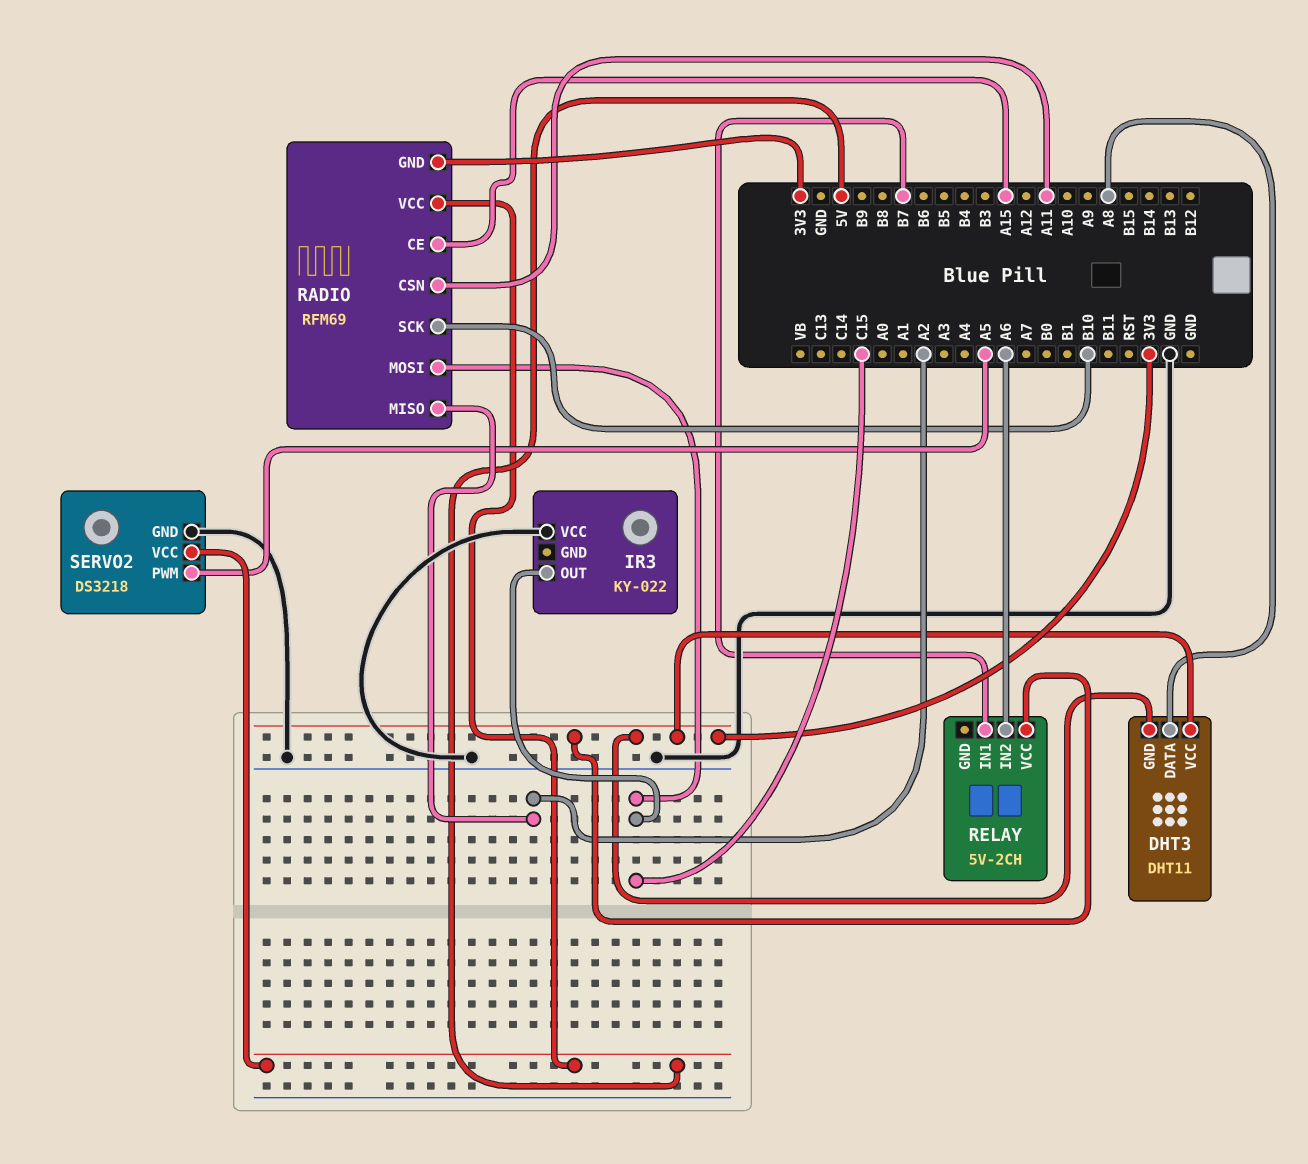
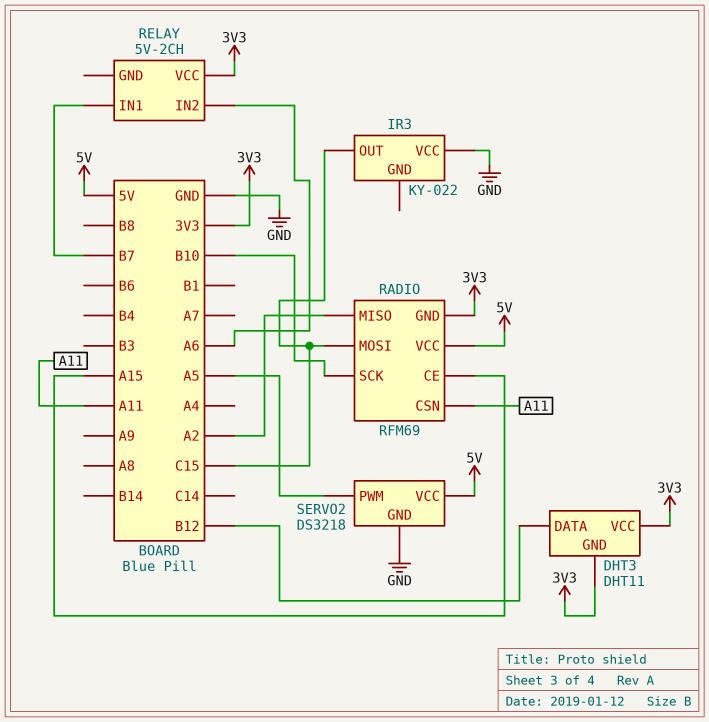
DHT3 pin DATA: A8 -> B12

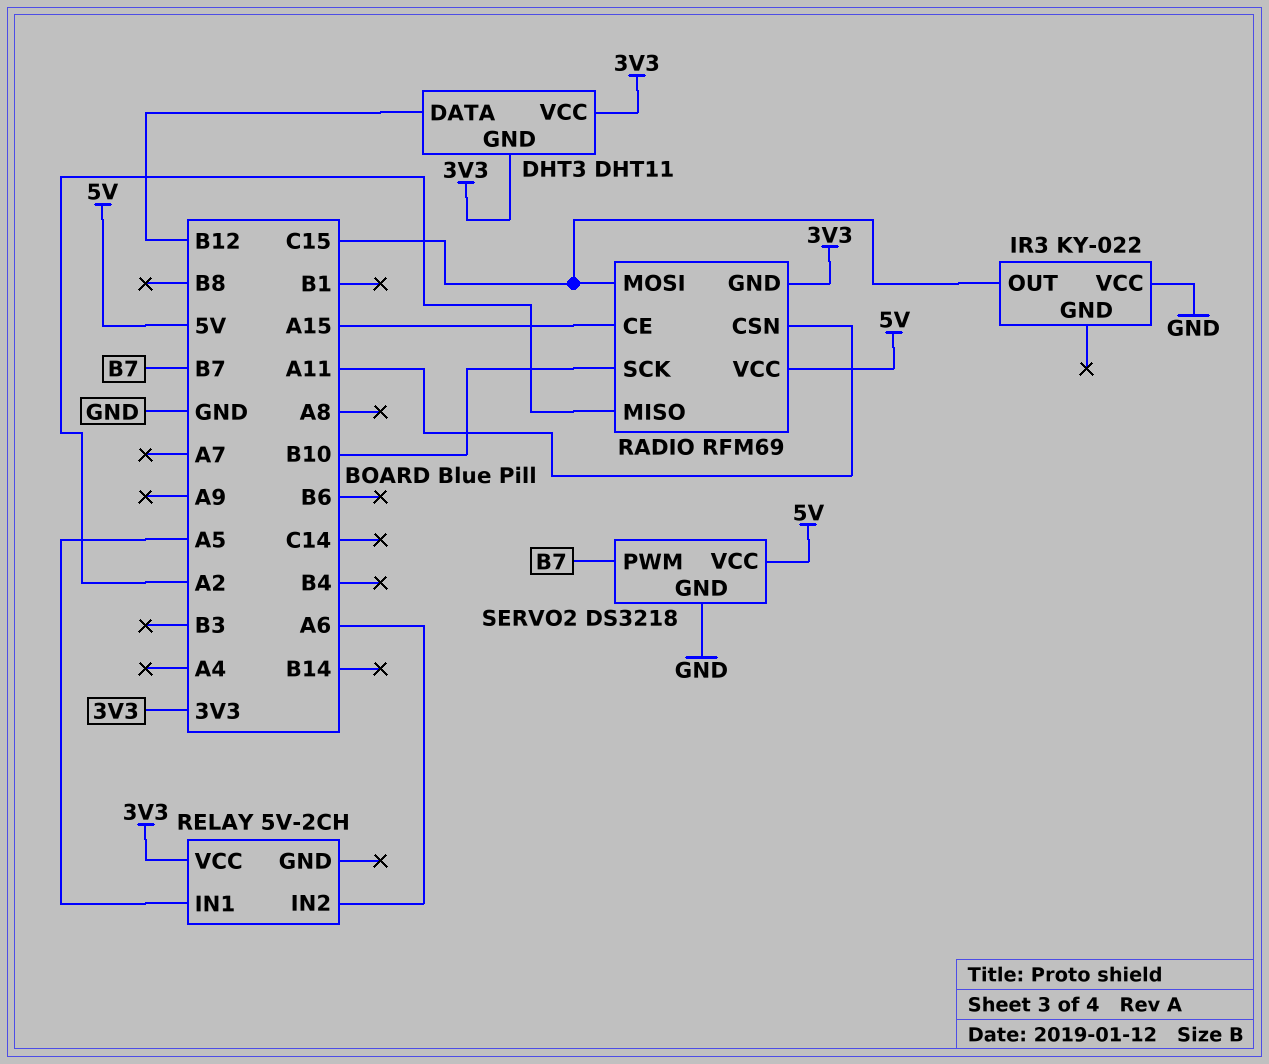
RELAY pin IN1: B7 -> A5
SERVO2 pin PWM: A5 -> B7

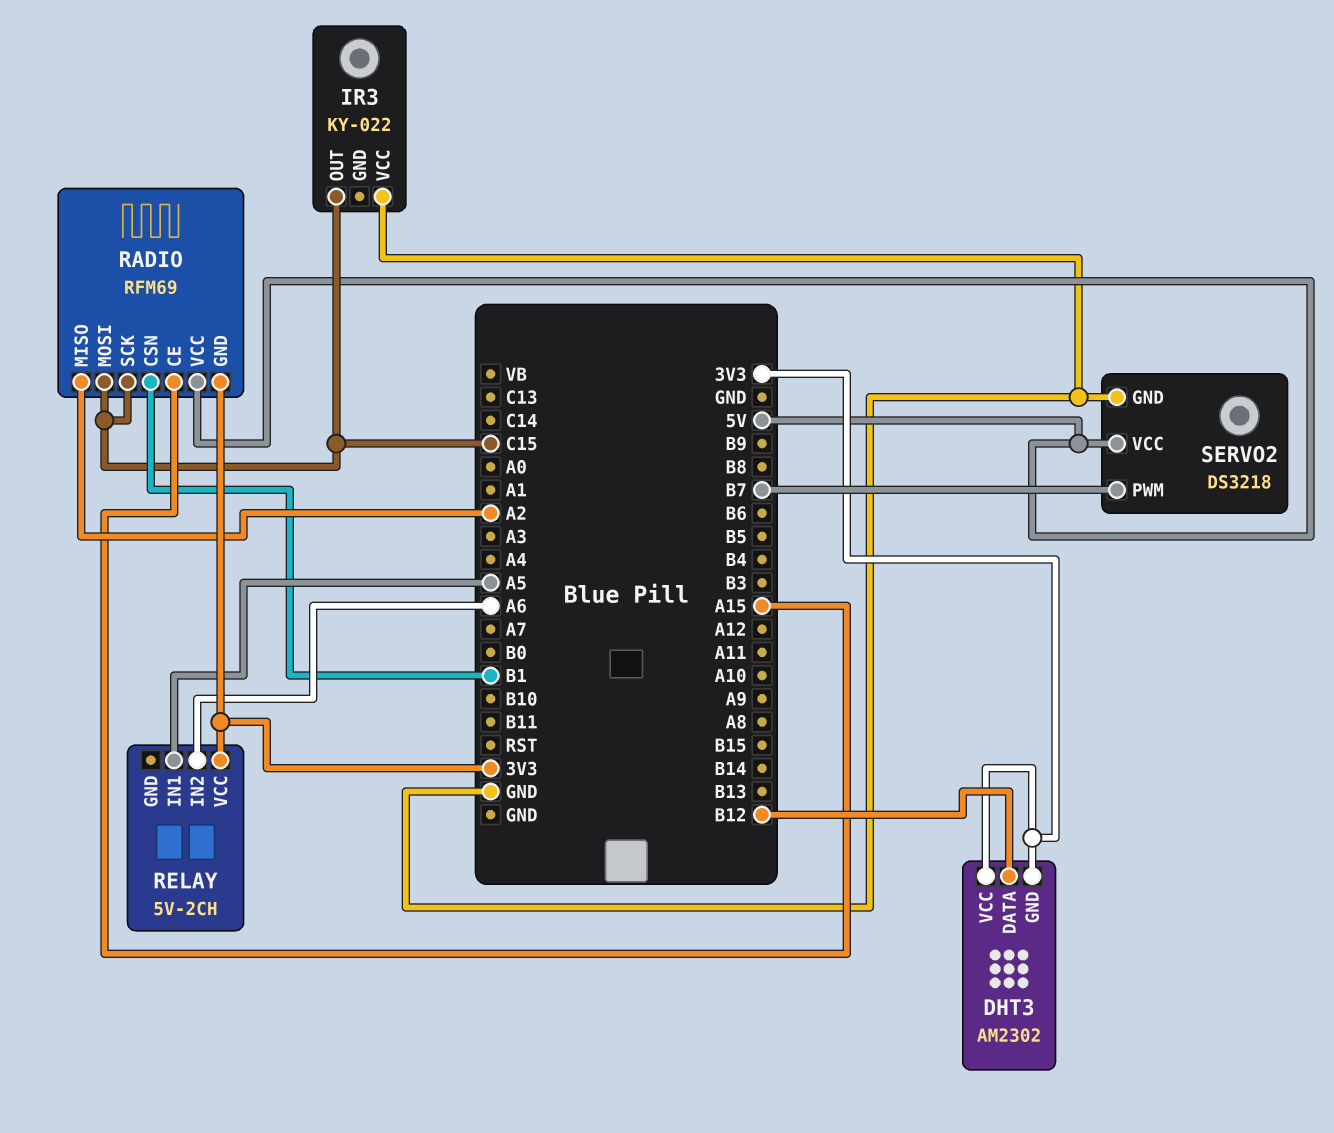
DHT3: DHT11 -> AM2302
RADIO pin CSN: A11 -> B1
RADIO pin SCK: B10 -> C15

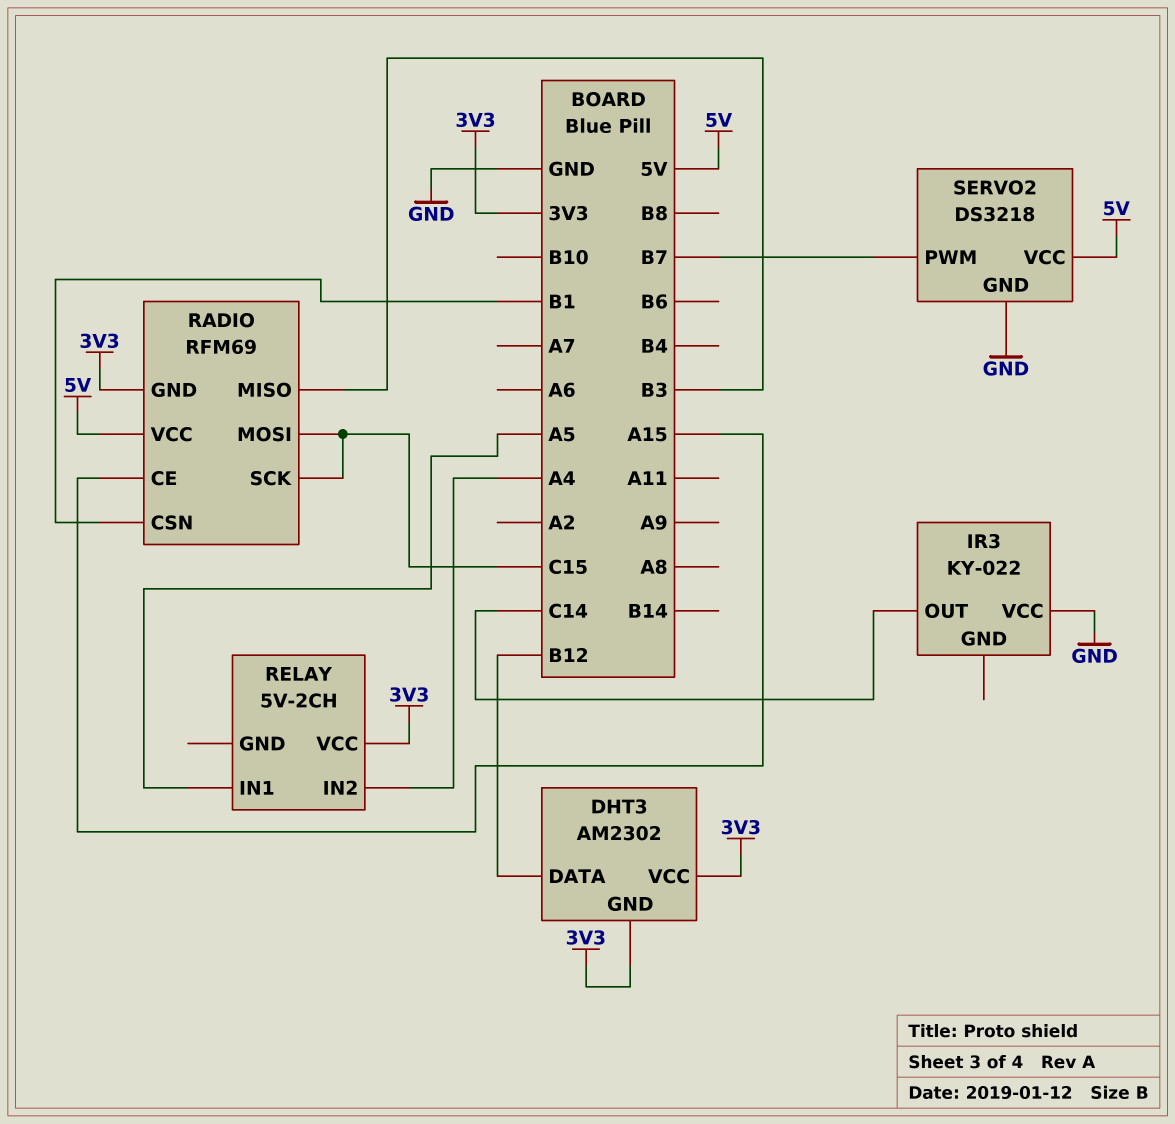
IR3 pin OUT: C15 -> C14
RADIO pin MISO: A2 -> B3
RELAY pin IN2: A6 -> A4

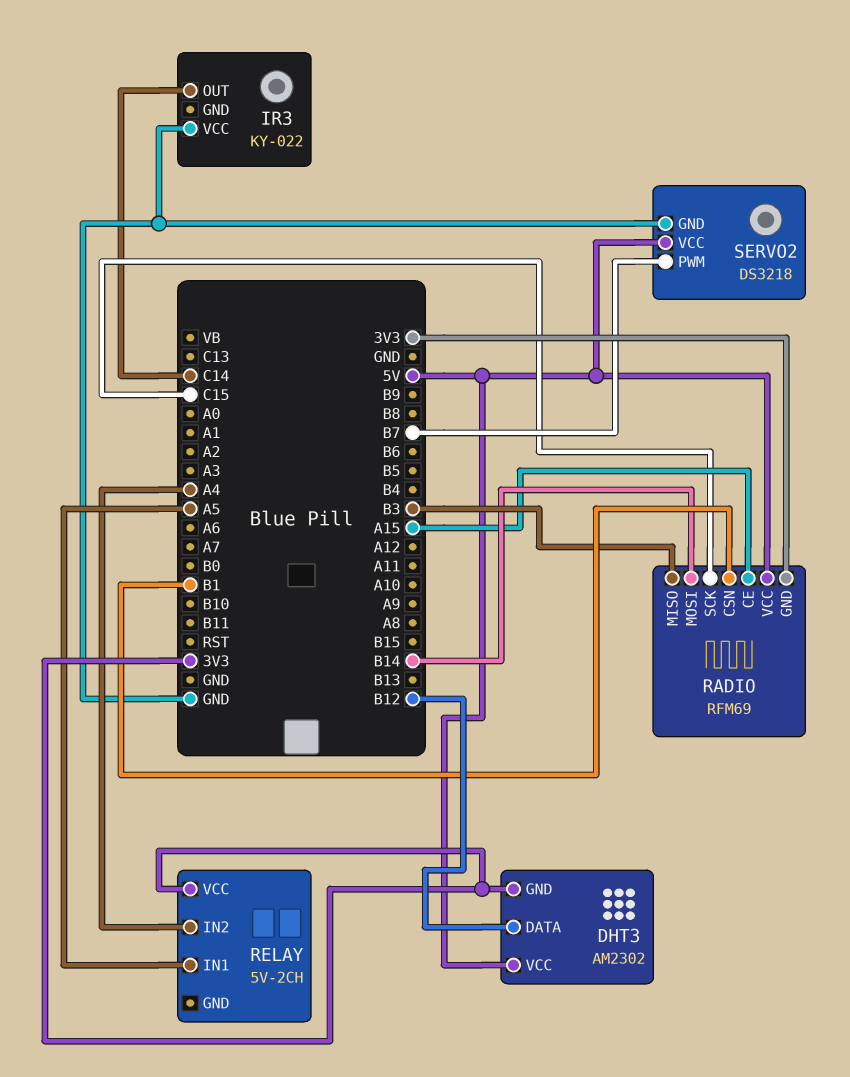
DHT3 pin VCC: 3V3 -> 5V
RADIO pin MOSI: C15 -> B14

